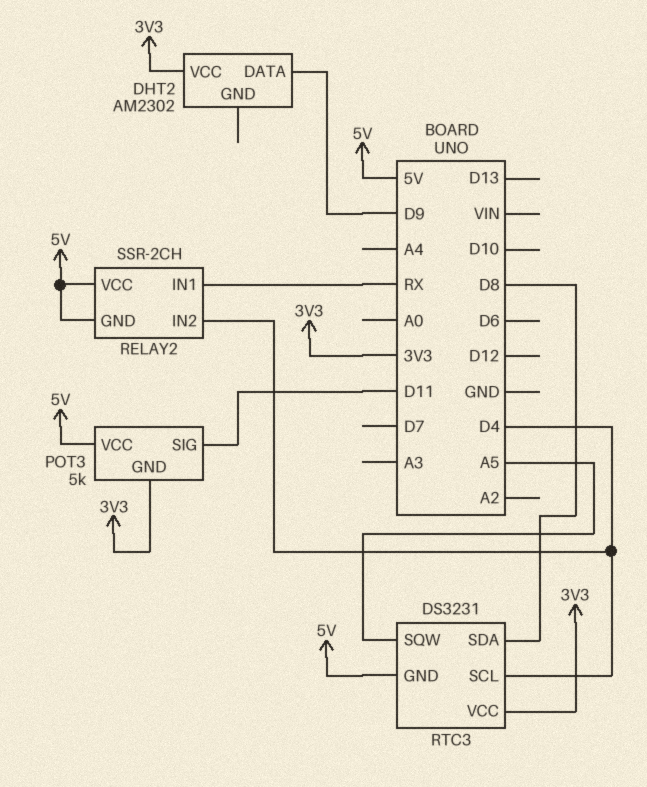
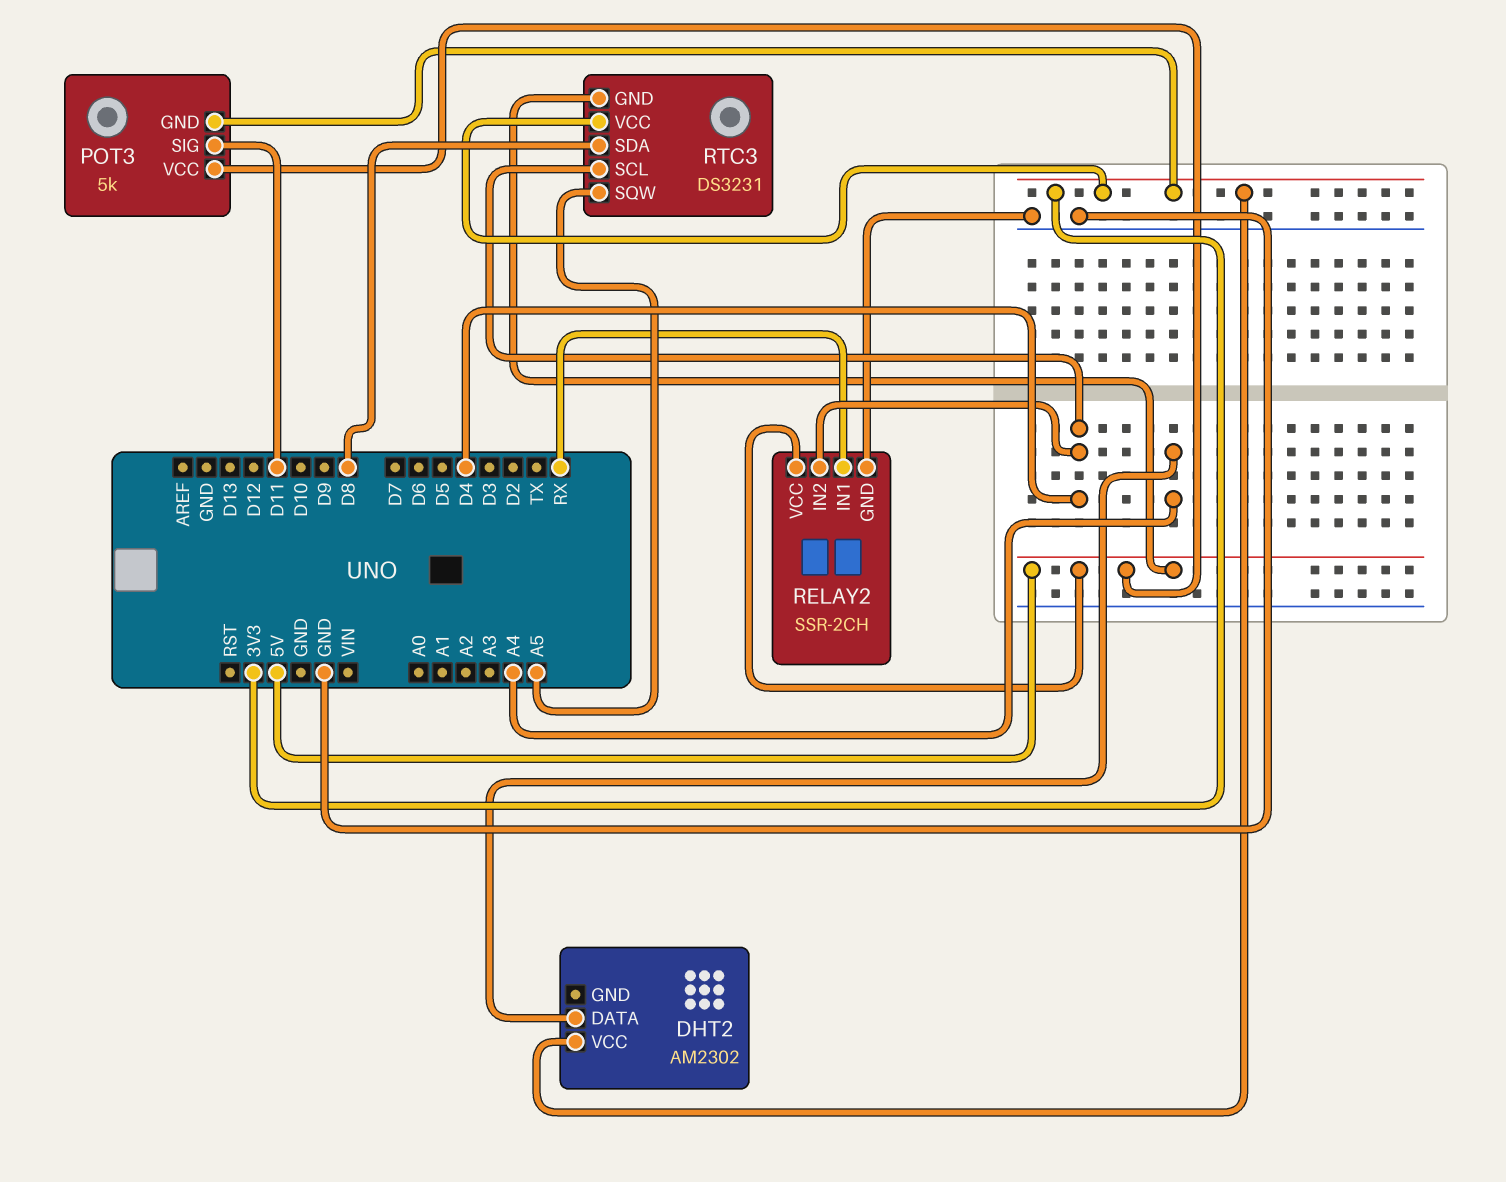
DHT2 pin DATA: D9 -> A4
RELAY2 pin GND: 5V -> GND

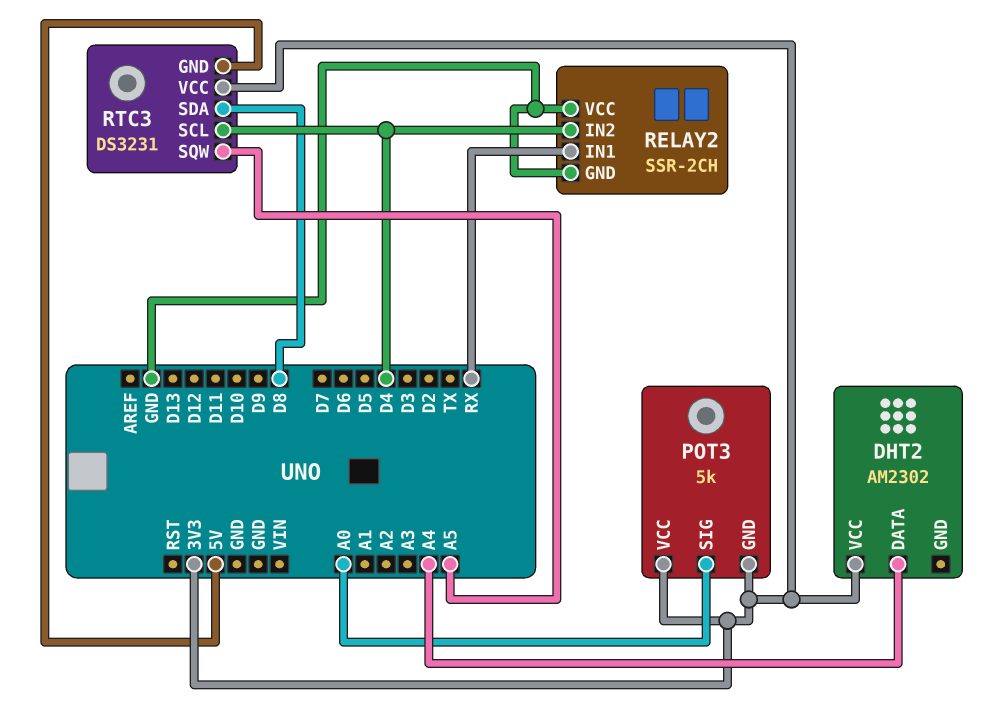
POT3 pin SIG: D11 -> A0
POT3 pin VCC: 5V -> 3V3
RELAY2 pin VCC: 5V -> GND

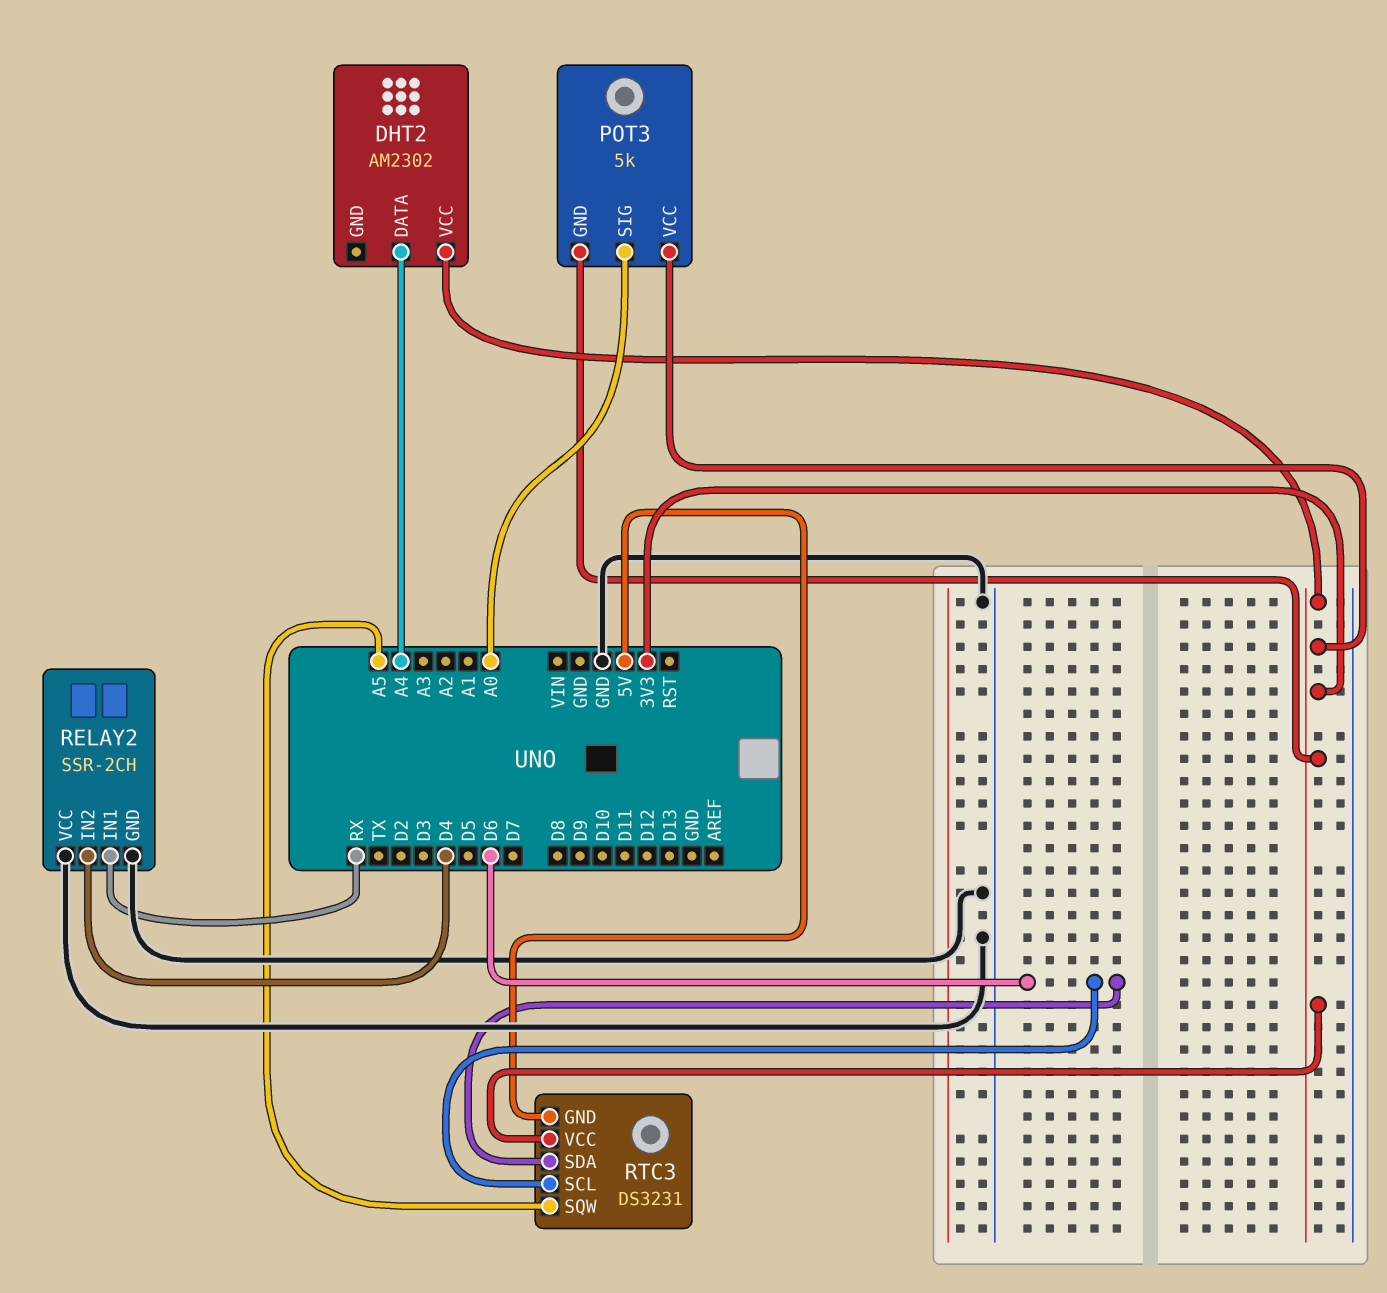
RTC3 pin SCL: D4 -> D6
RTC3 pin SDA: D8 -> D6

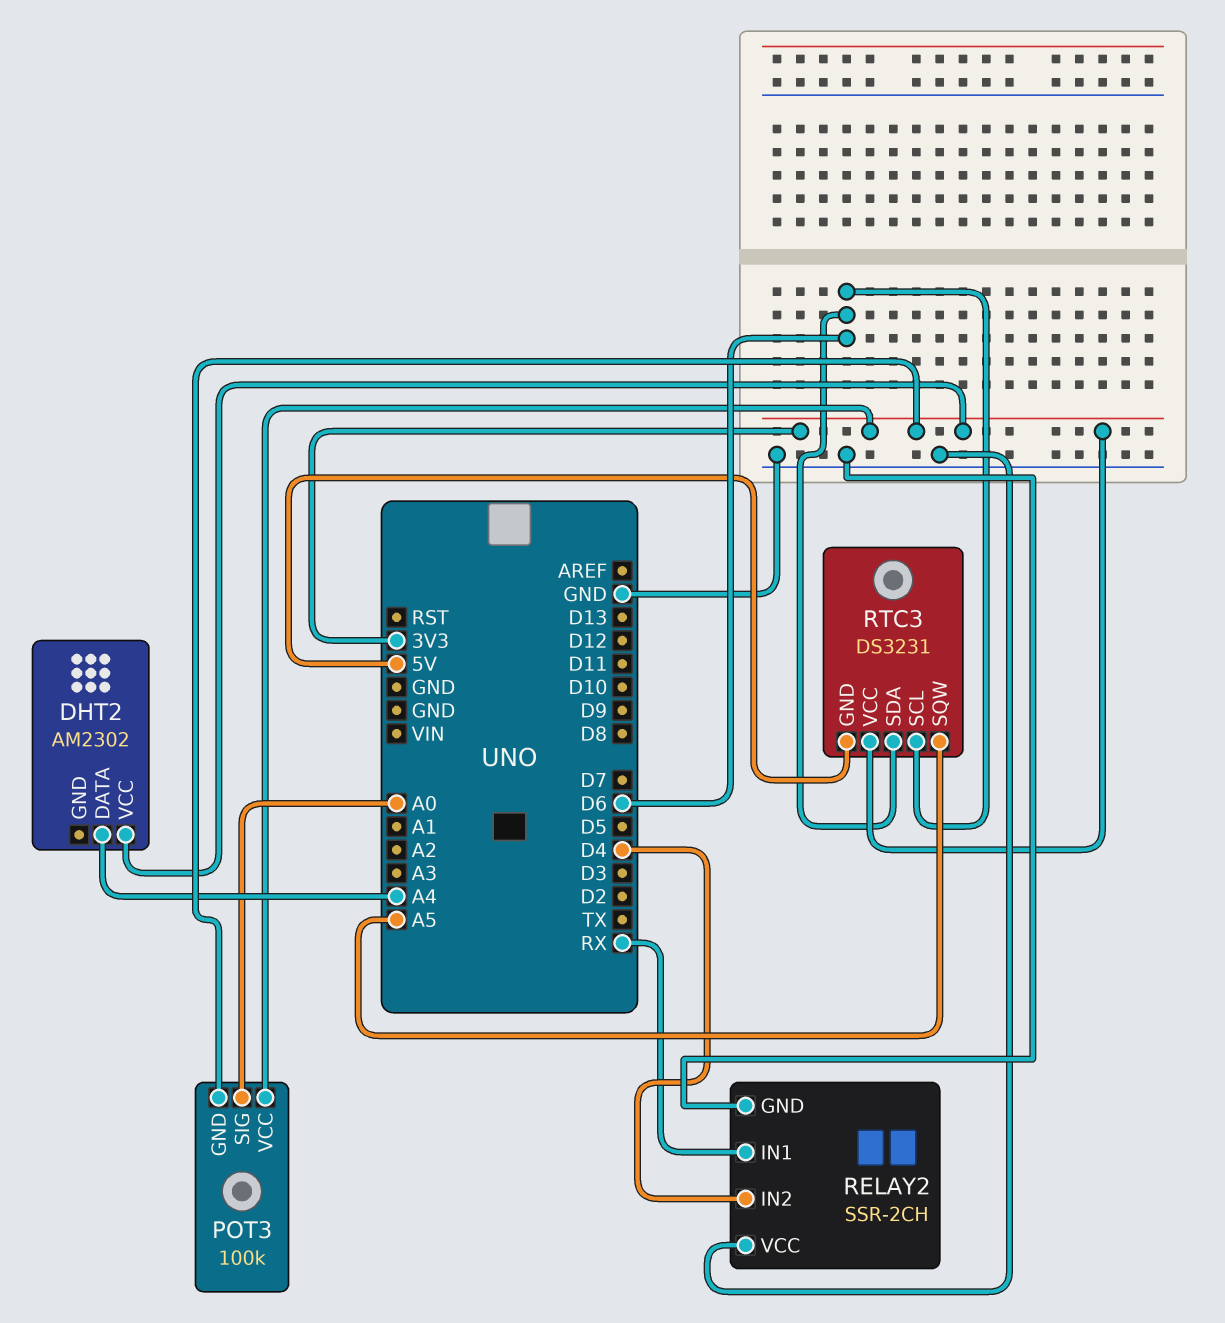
POT3: 5k -> 100k

